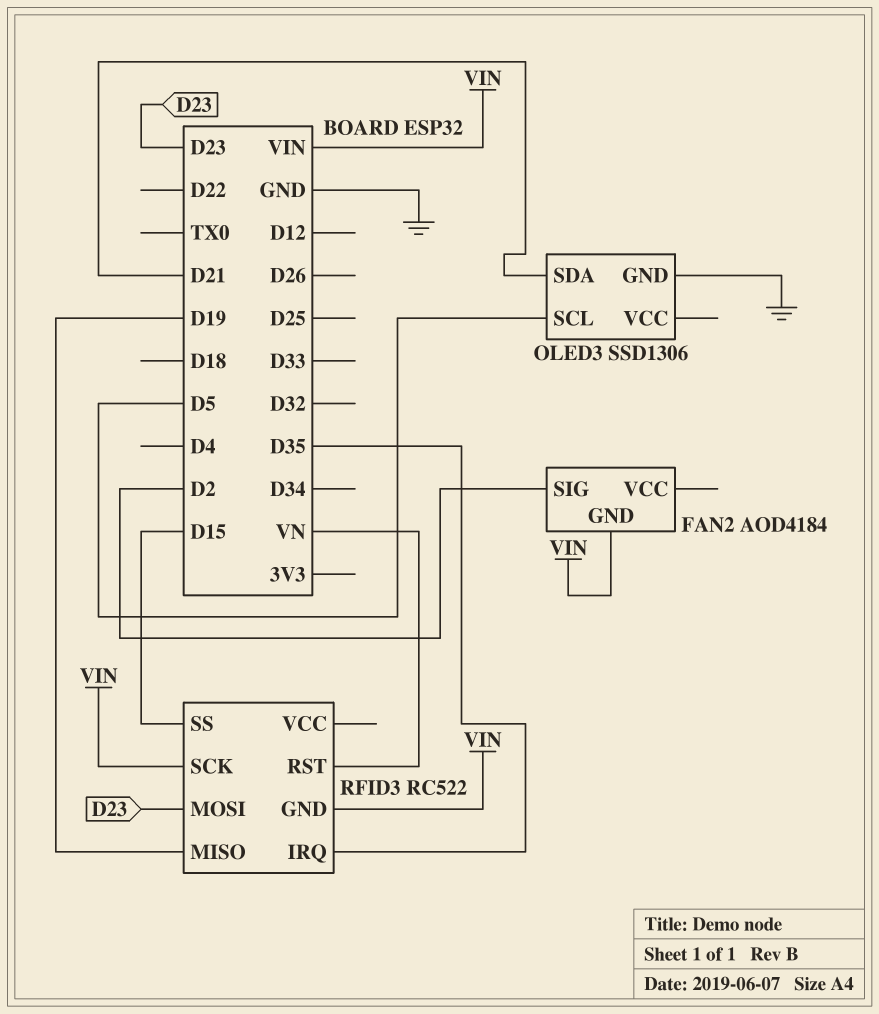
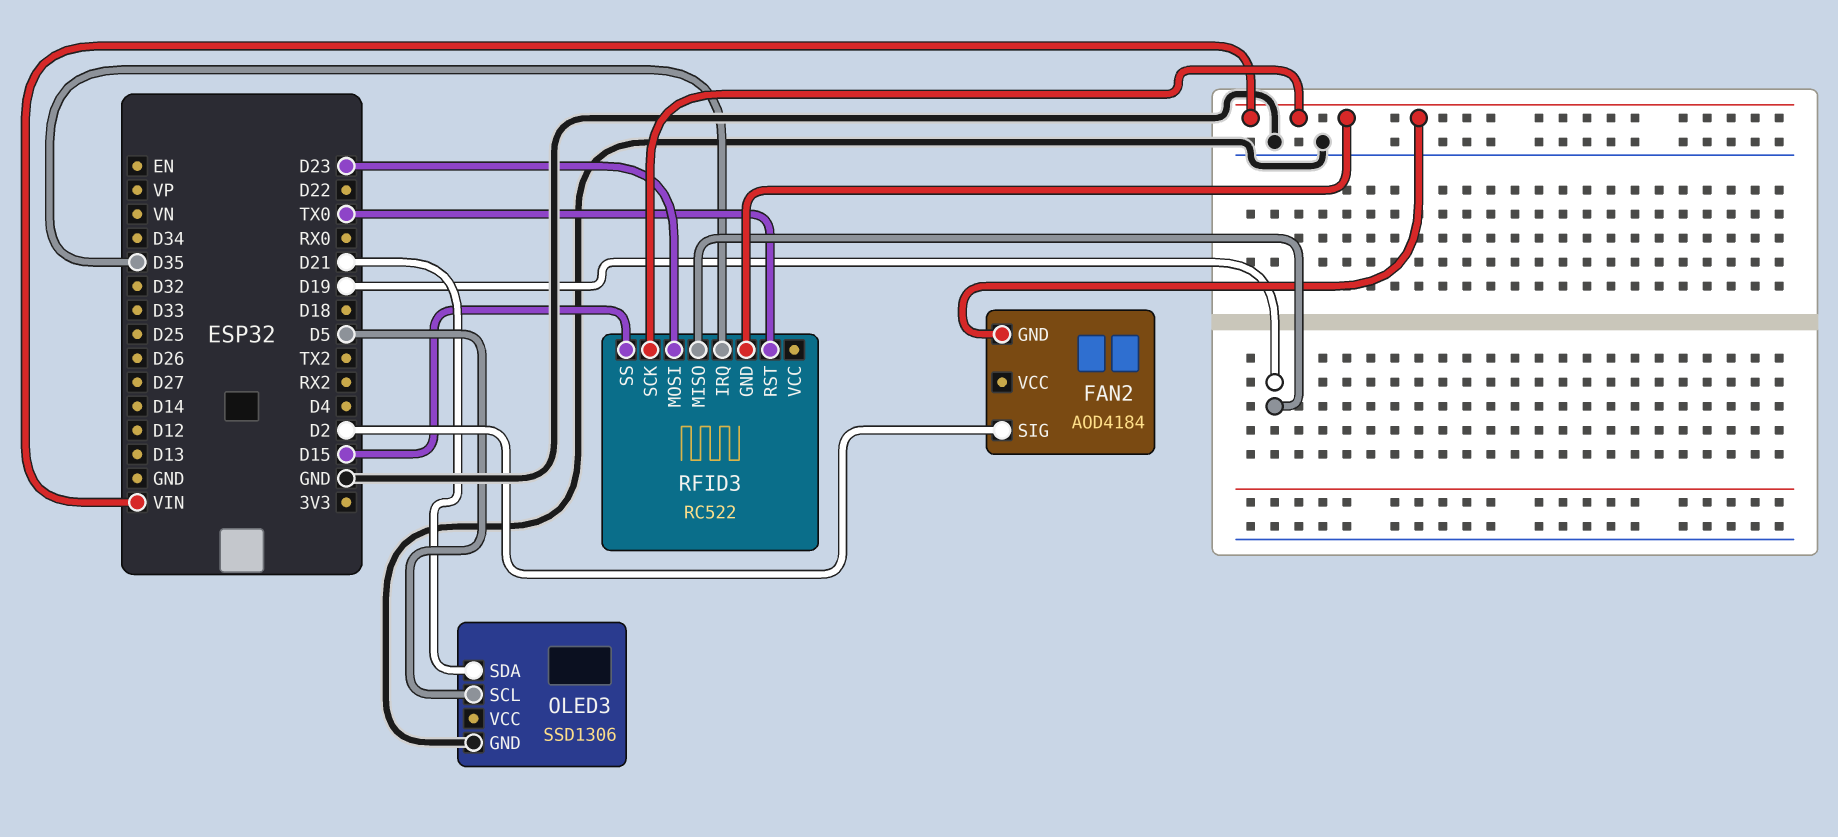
RFID3 pin RST: VN -> TX0

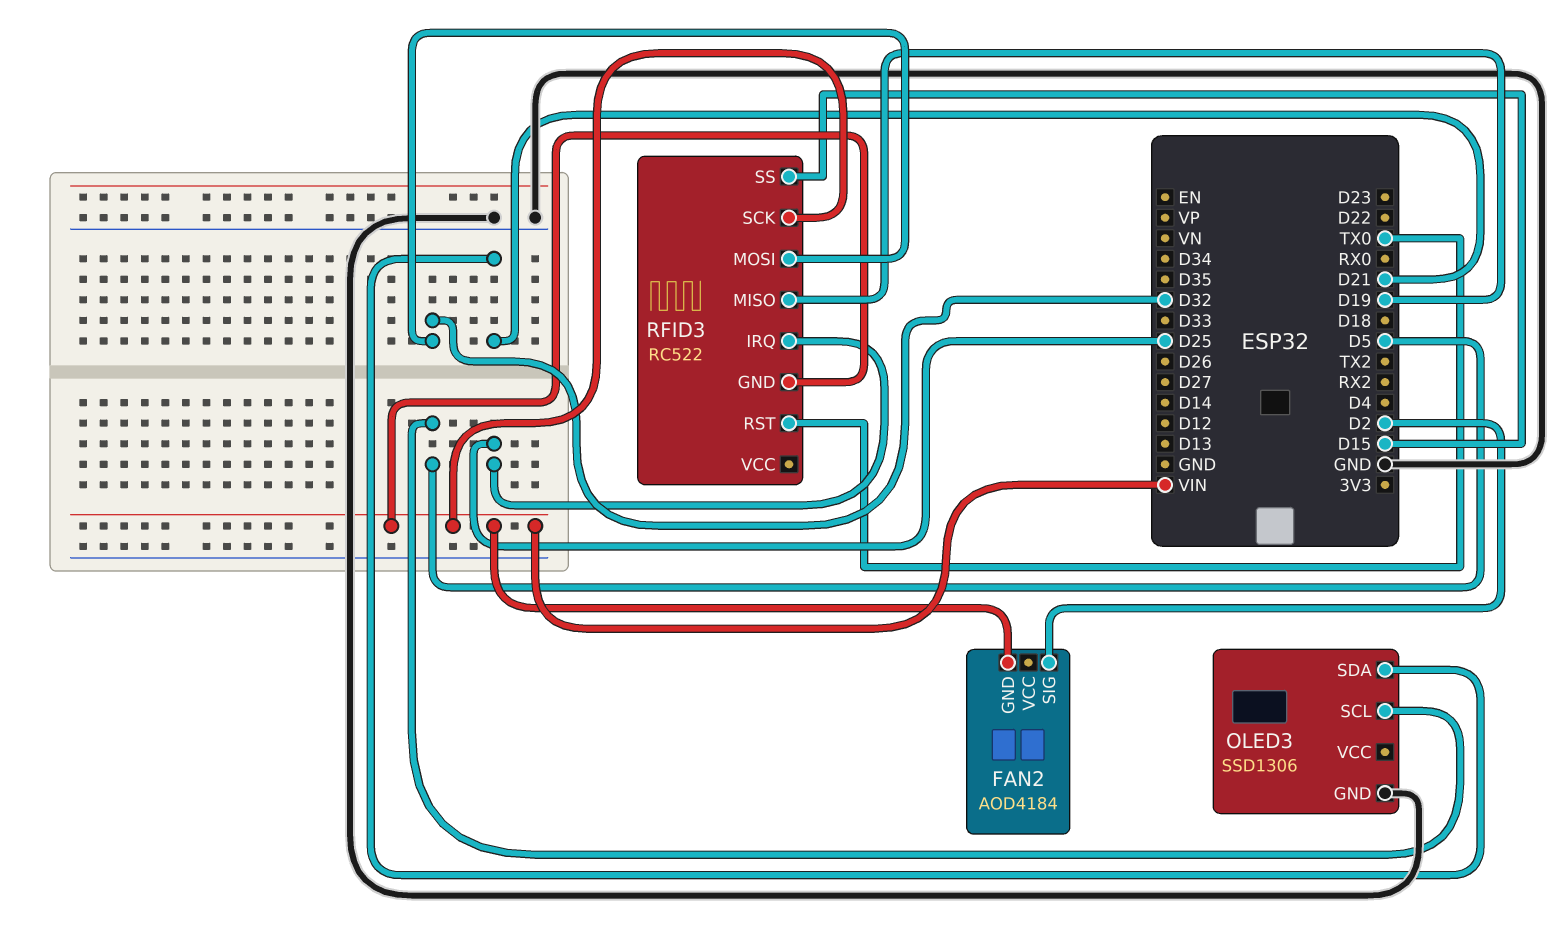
RFID3 pin IRQ: D35 -> D25
RFID3 pin MOSI: D23 -> D32

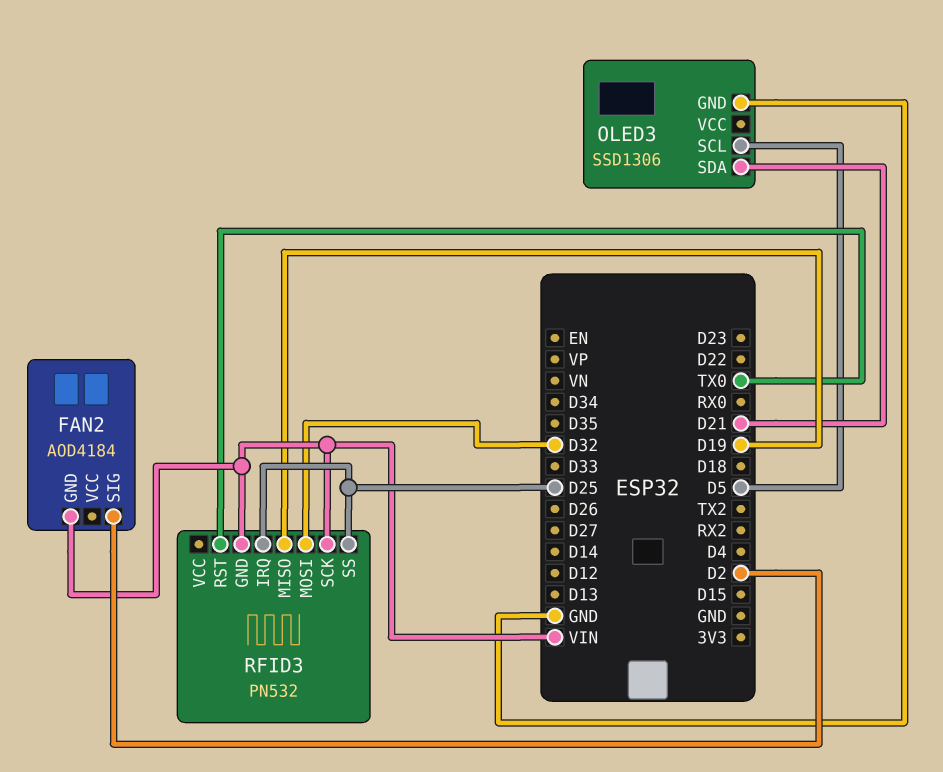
RFID3: RC522 -> PN532
RFID3 pin SS: D15 -> D25

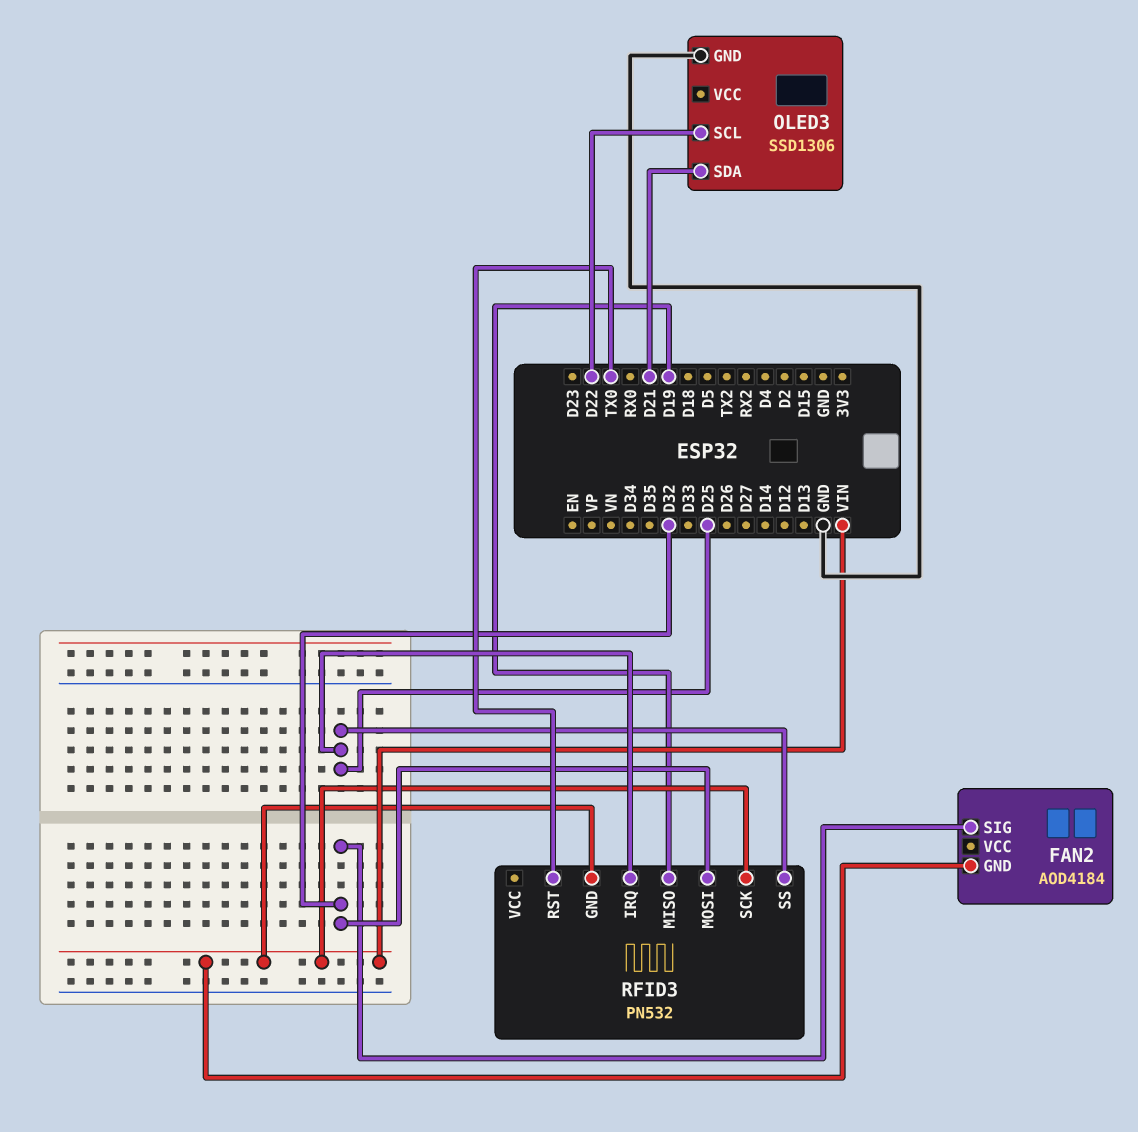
FAN2 pin SIG: D2 -> D32
OLED3 pin SCL: D5 -> D22

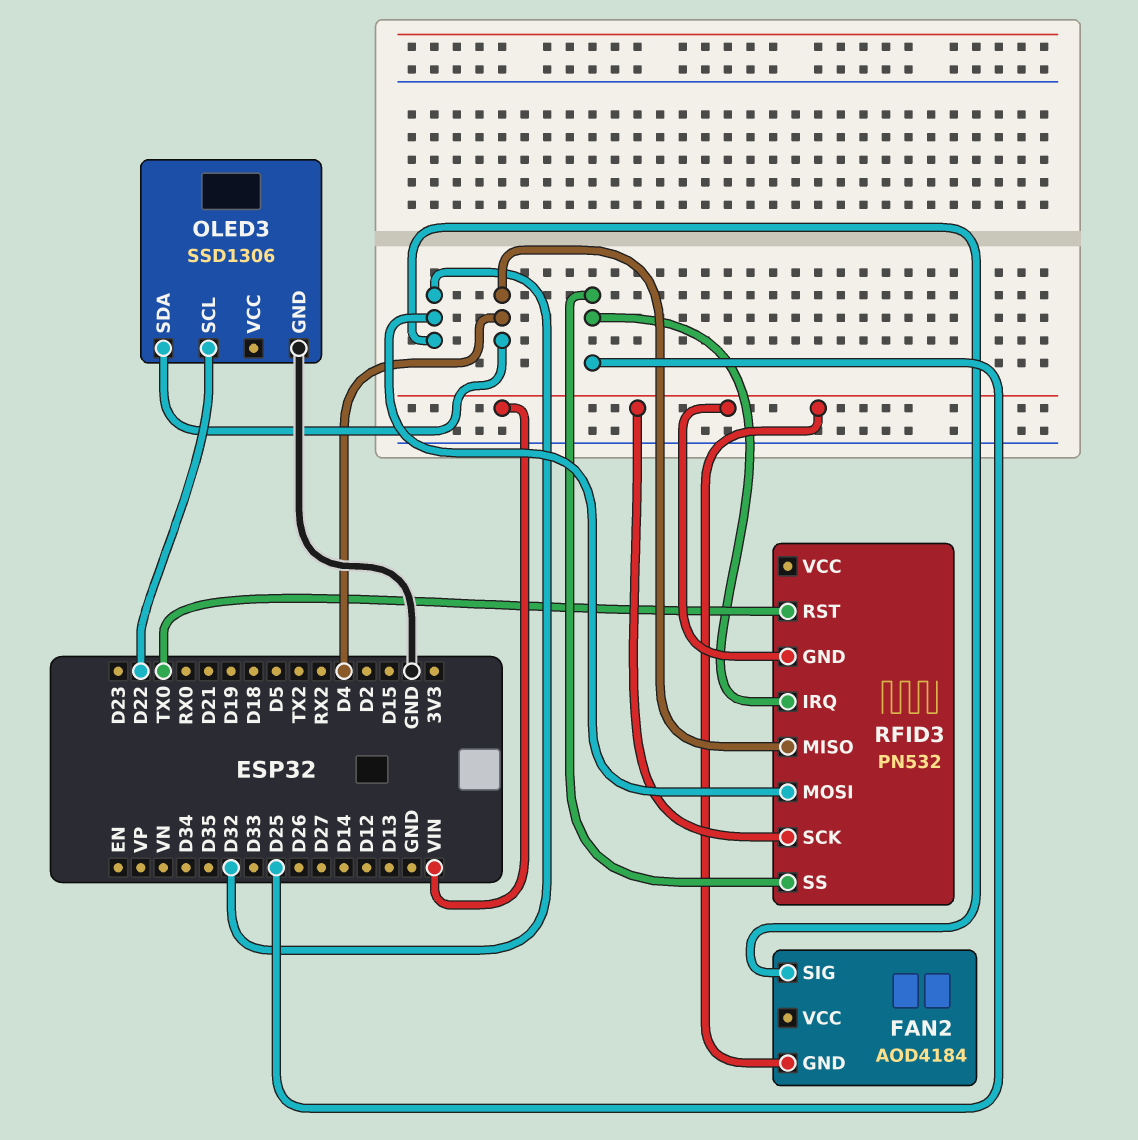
OLED3 pin SDA: D21 -> D4
RFID3 pin MISO: D19 -> D4

